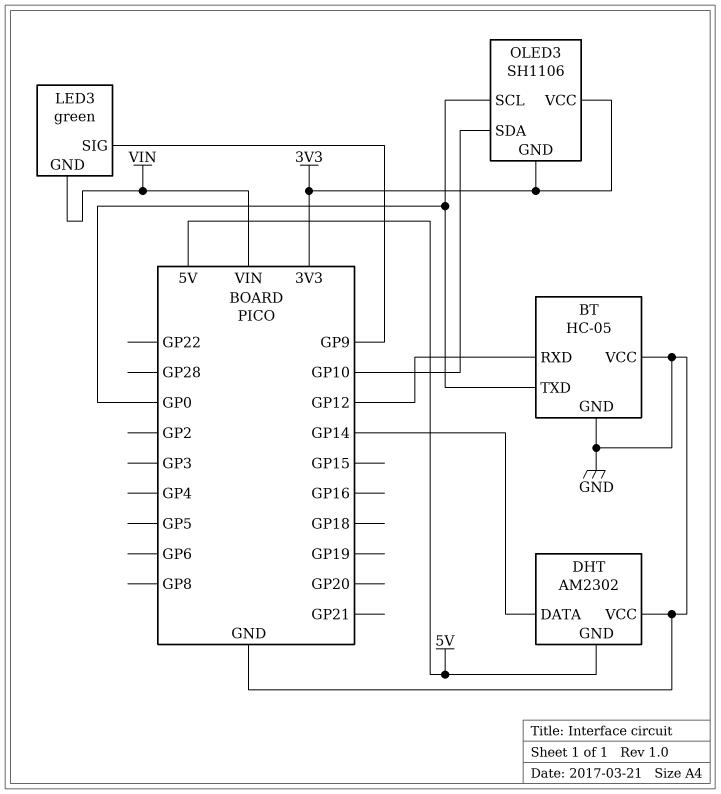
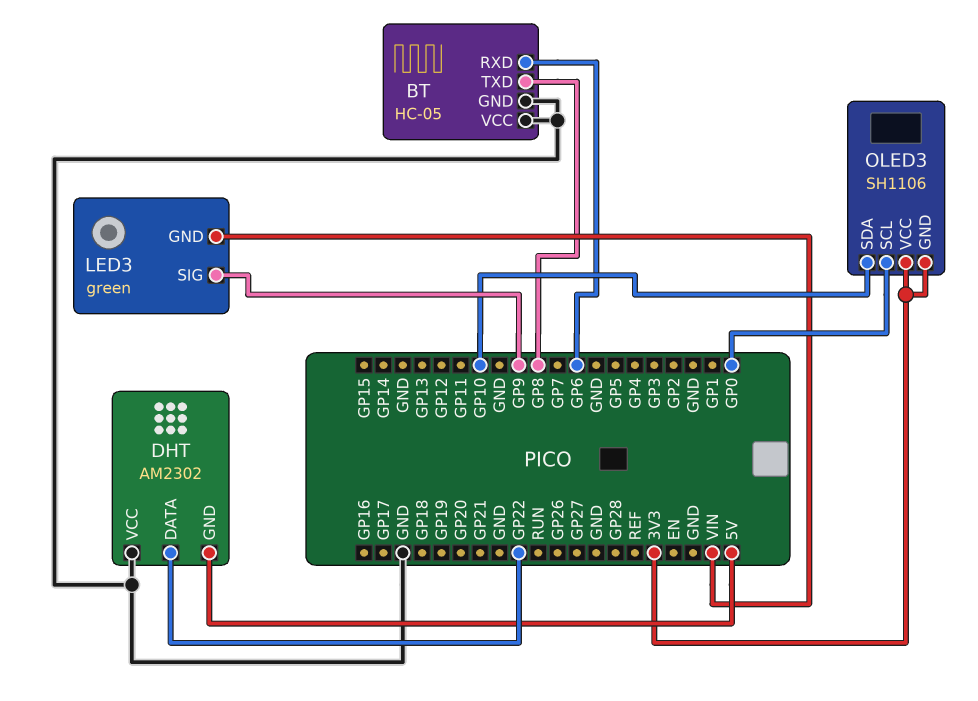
BT pin RXD: GP12 -> GP6
BT pin TXD: GP0 -> GP8
DHT pin DATA: GP14 -> GP22

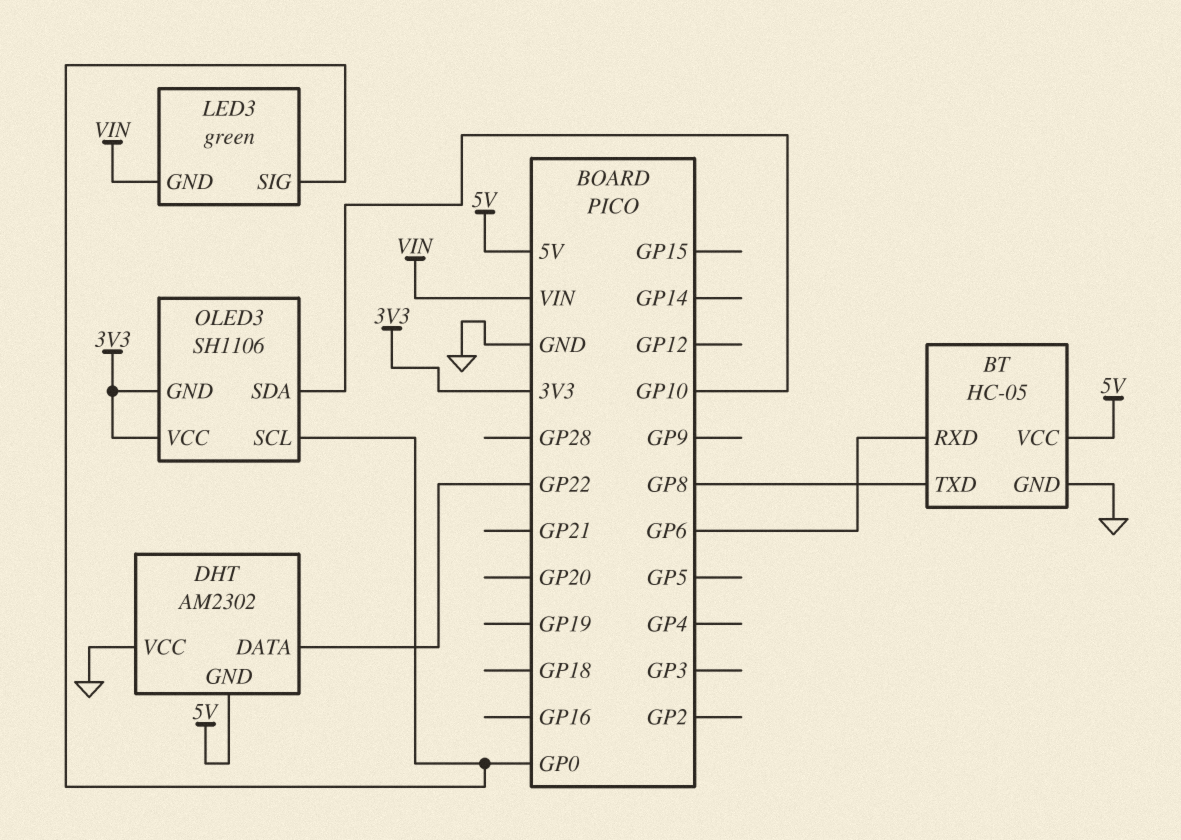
BT pin VCC: GND -> 5V
LED3 pin SIG: GP9 -> GP0

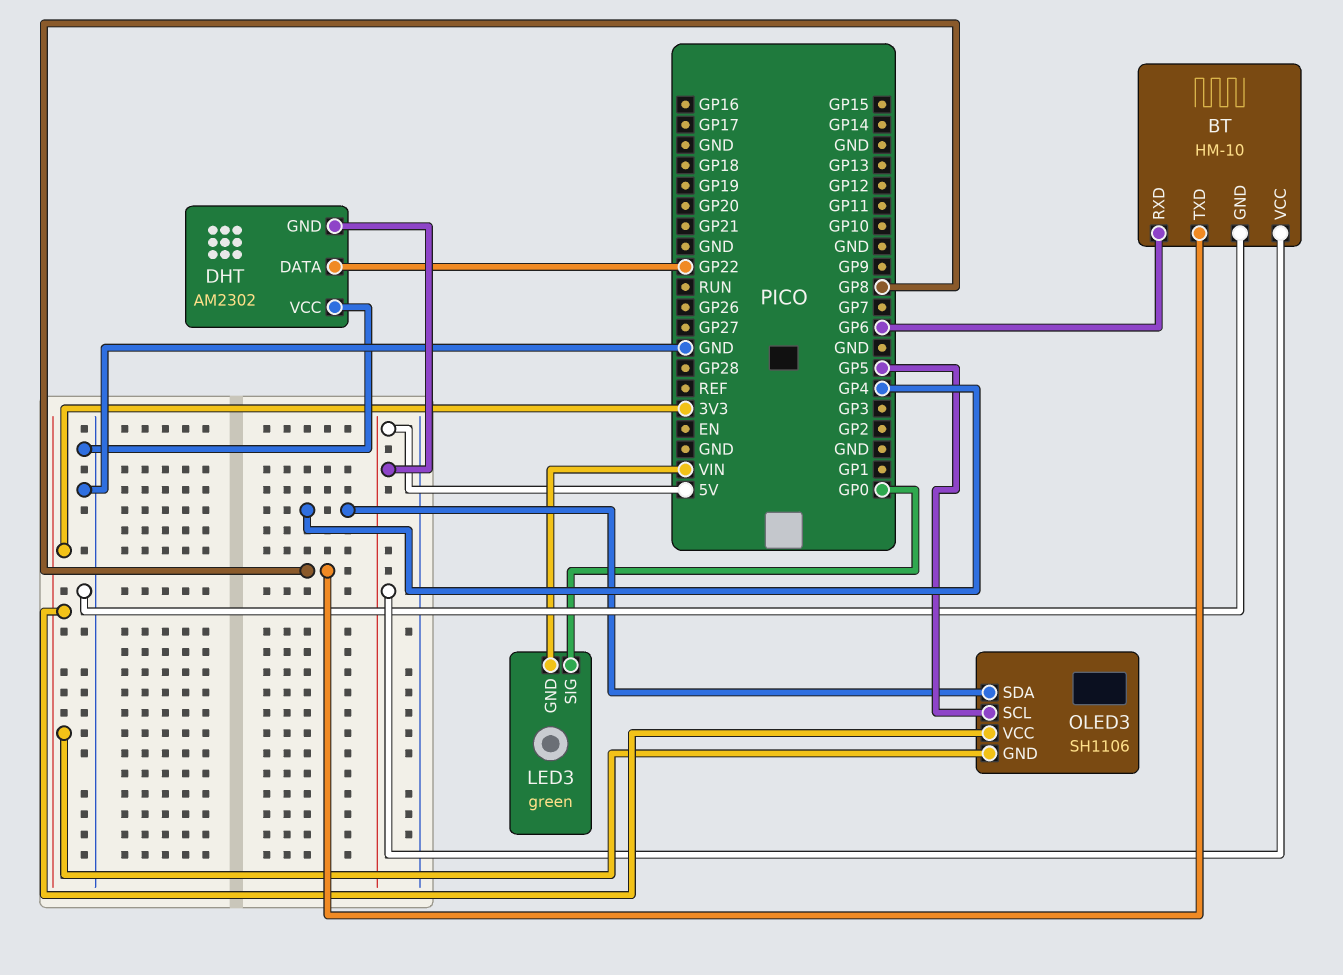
BT: HC-05 -> HM-10
OLED3 pin SCL: GP0 -> GP5
OLED3 pin SDA: GP10 -> GP4

